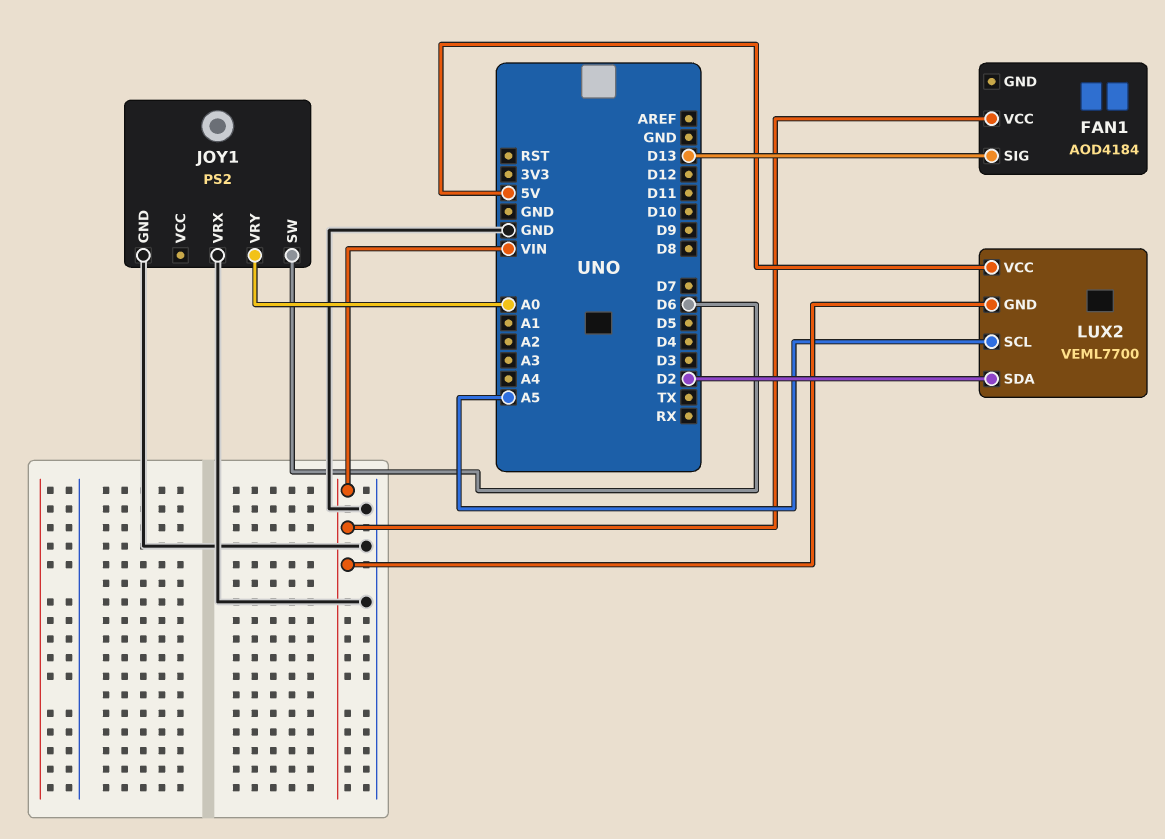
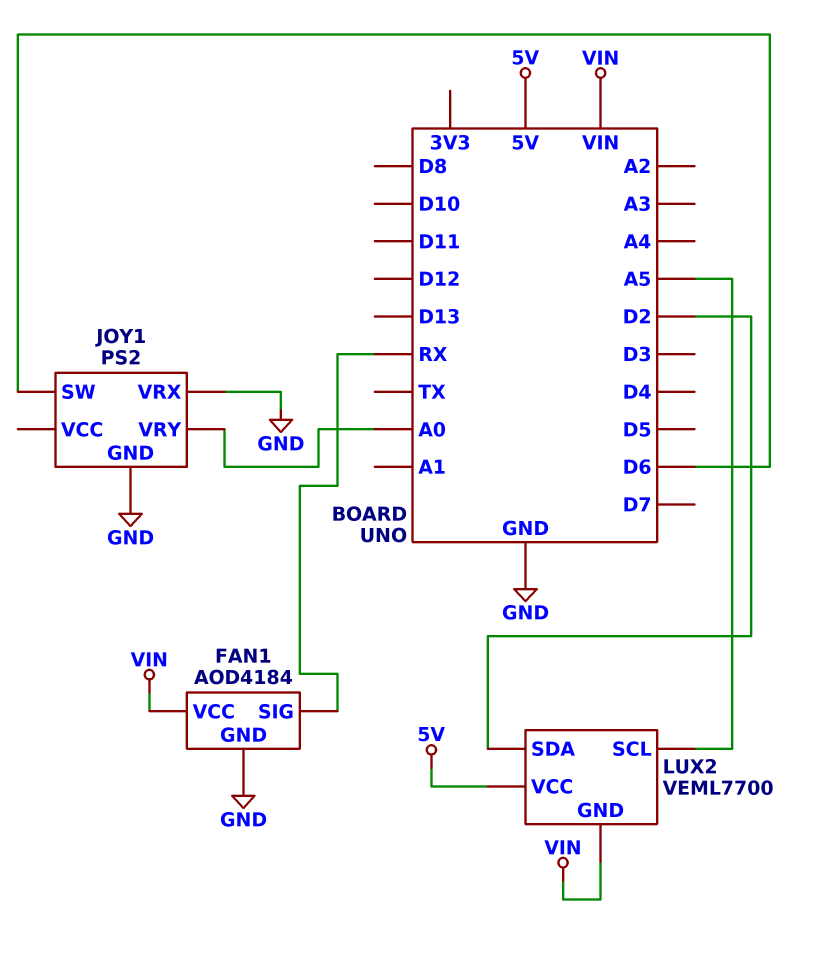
FAN1 pin GND: none -> GND
FAN1 pin SIG: D13 -> RX

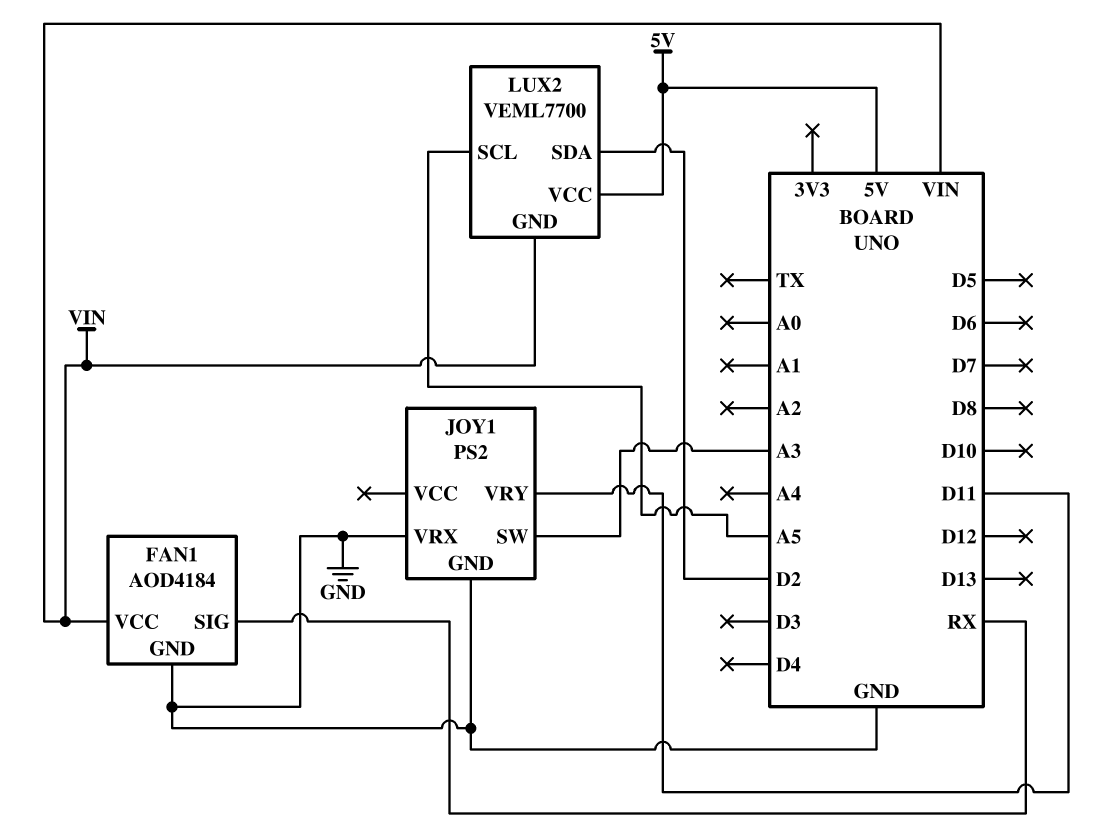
JOY1 pin SW: D6 -> A3
JOY1 pin VRY: A0 -> D11

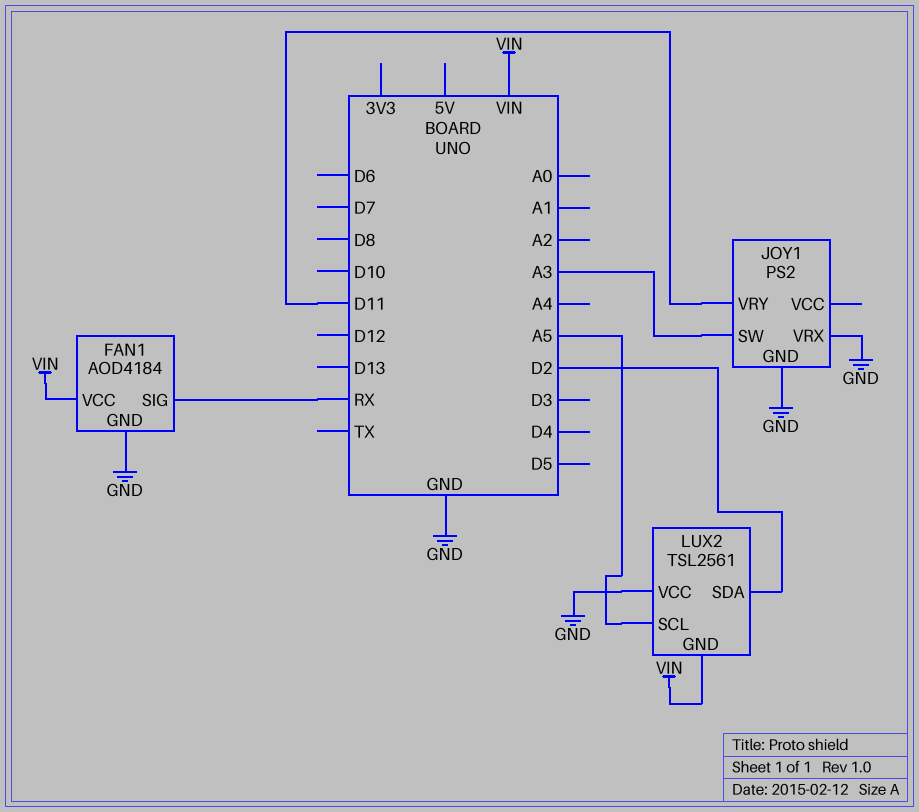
LUX2: VEML7700 -> TSL2561
LUX2 pin VCC: 5V -> GND

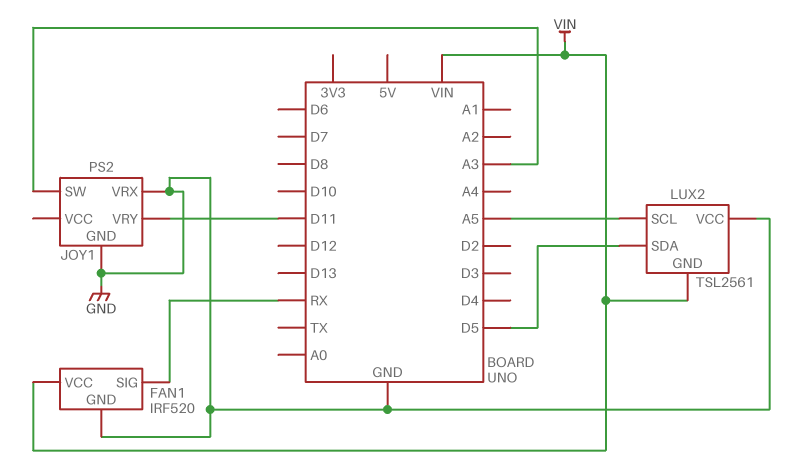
FAN1: AOD4184 -> IRF520
LUX2 pin SDA: D2 -> D5

